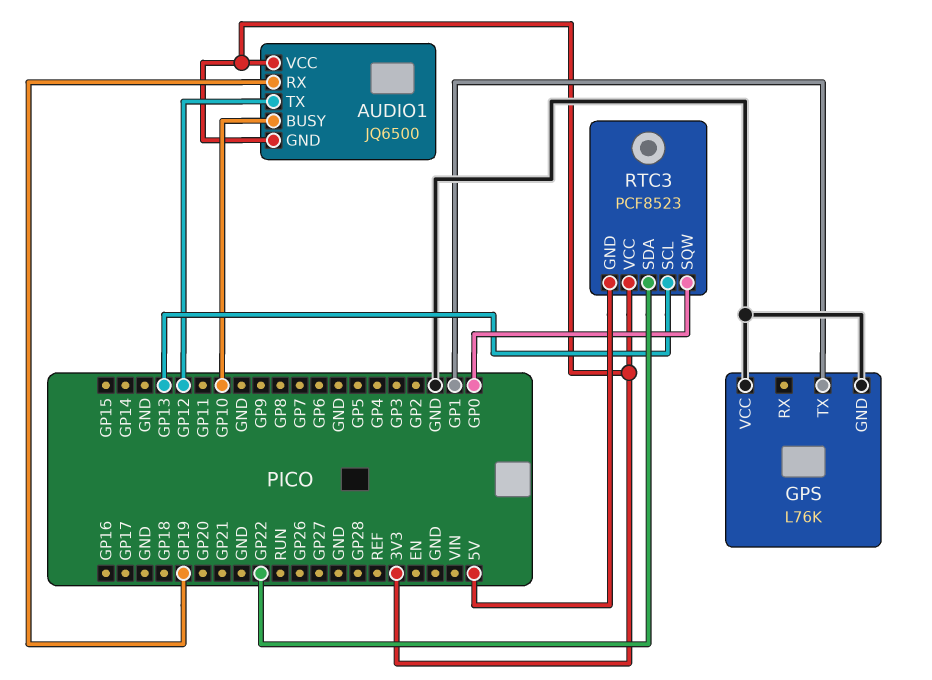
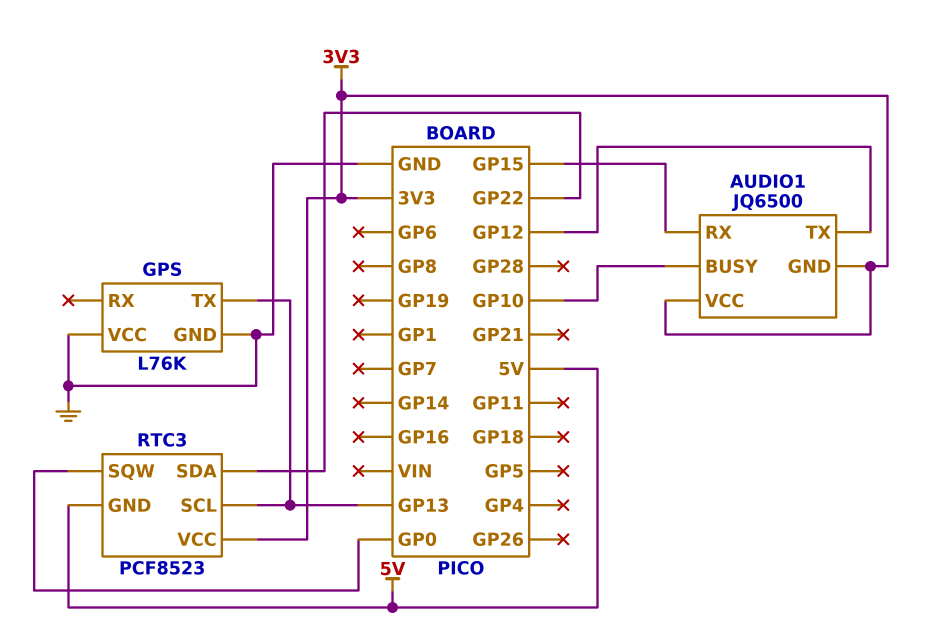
AUDIO1 pin RX: GP19 -> GP15
GPS pin TX: GP1 -> GP13

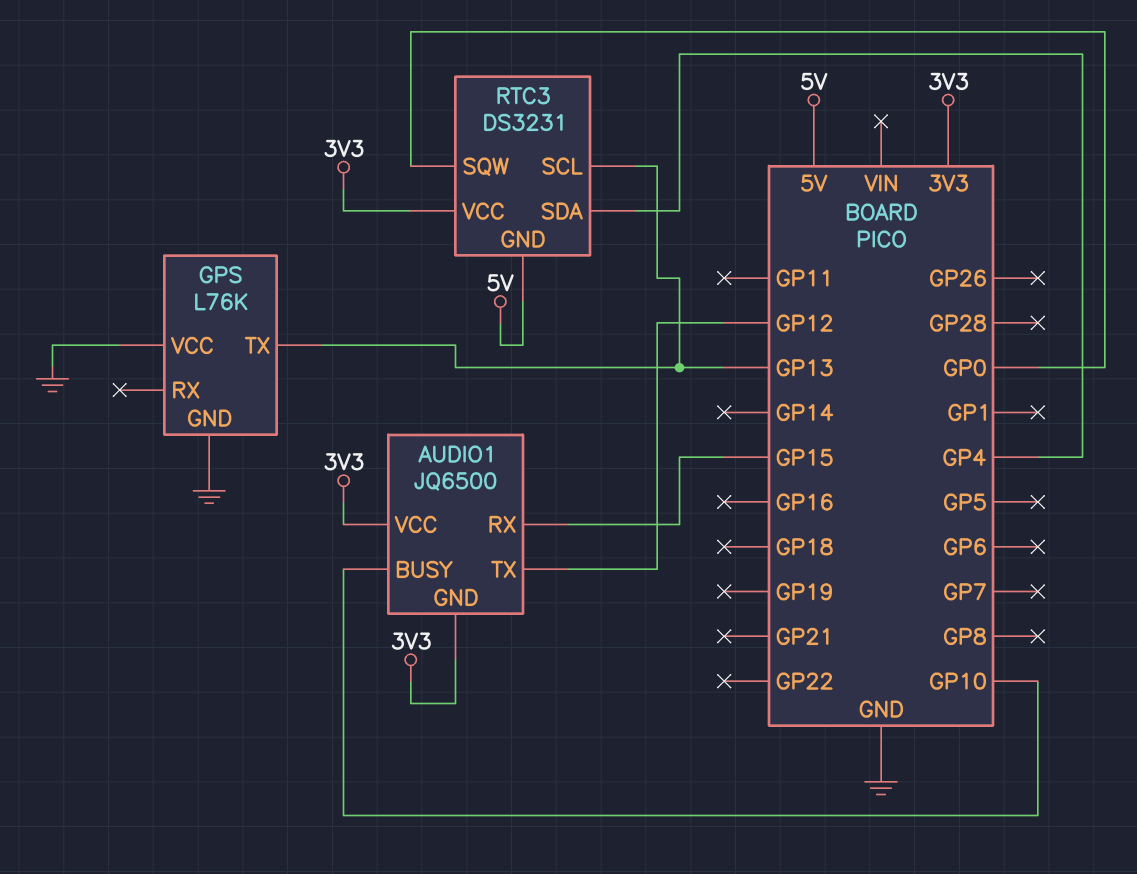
RTC3: PCF8523 -> DS3231
RTC3 pin SDA: GP22 -> GP4

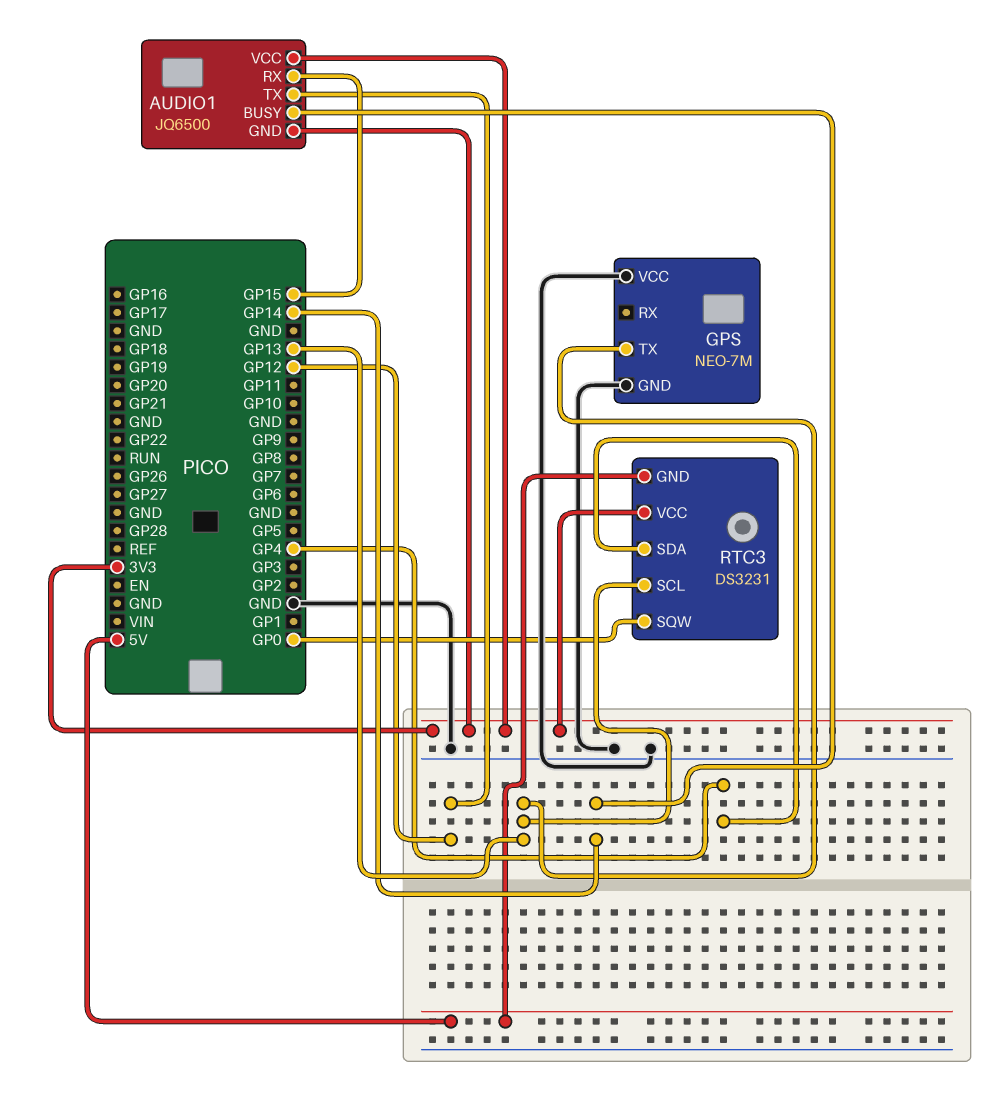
AUDIO1 pin BUSY: GP10 -> GP14
GPS: L76K -> NEO-7M

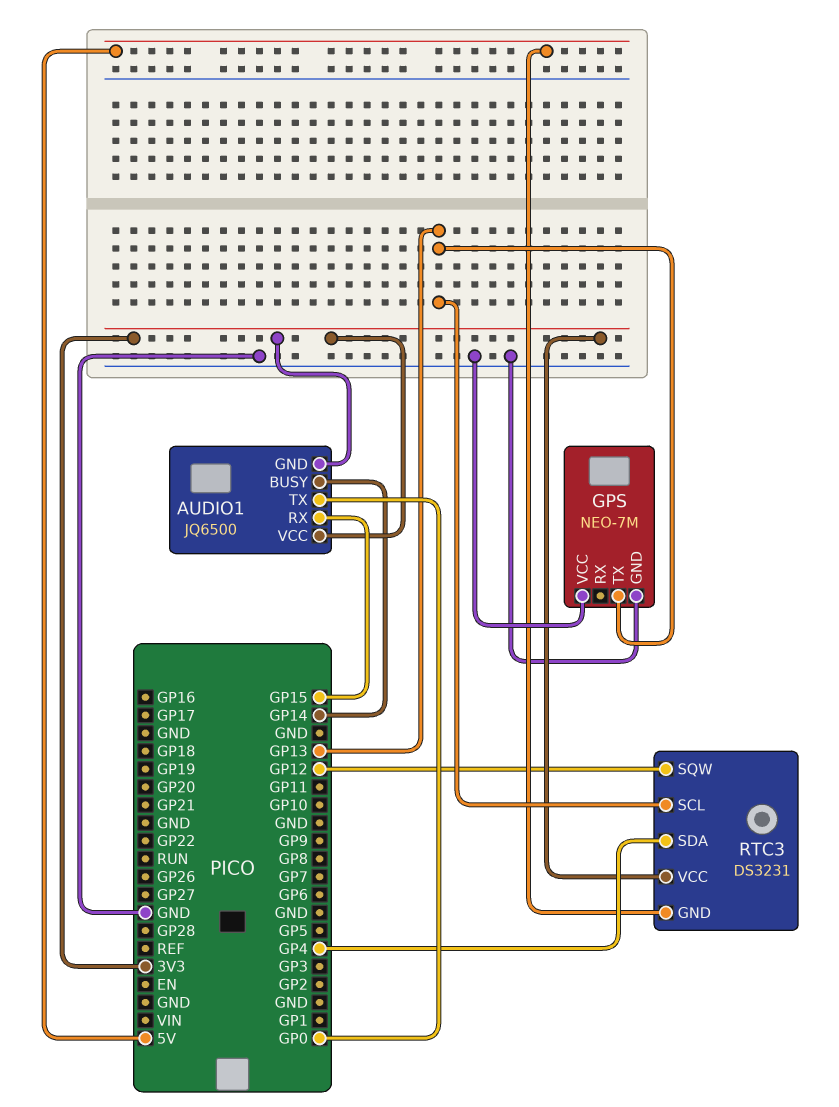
AUDIO1 pin TX: GP12 -> GP0
RTC3 pin SQW: GP0 -> GP12

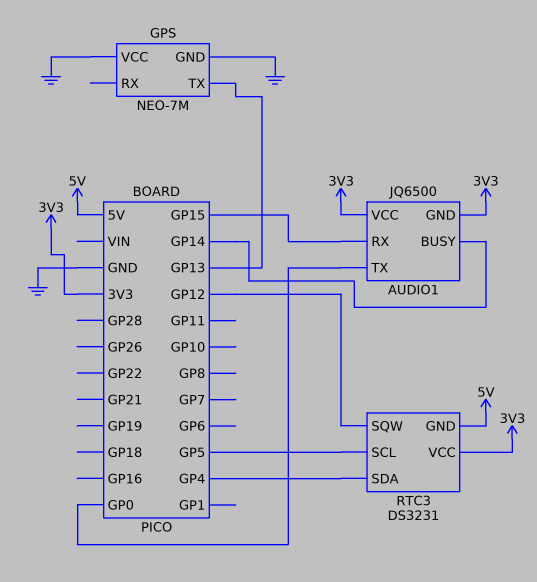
RTC3 pin SCL: GP13 -> GP5

